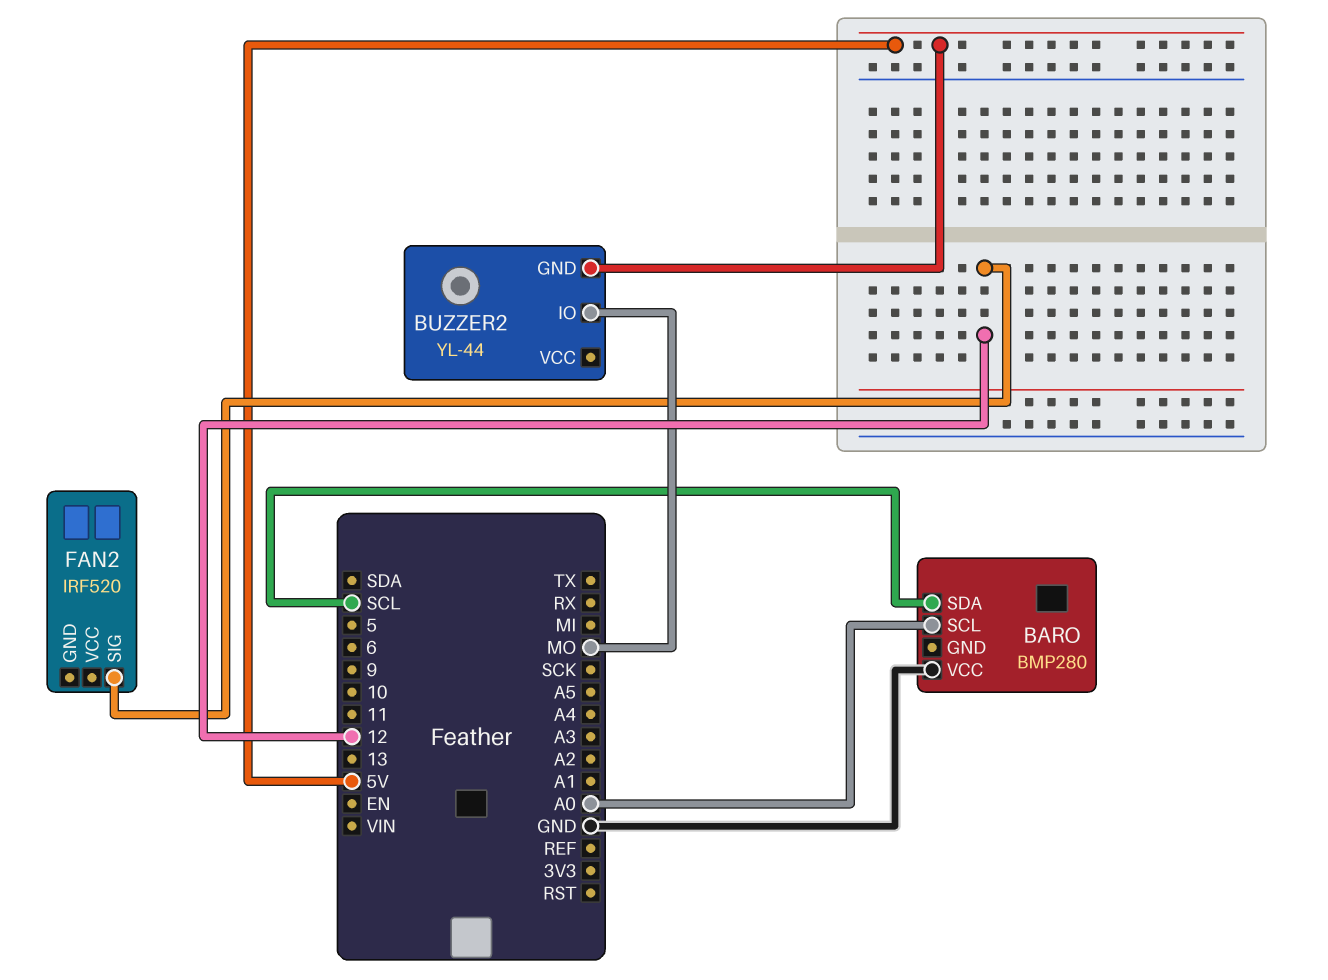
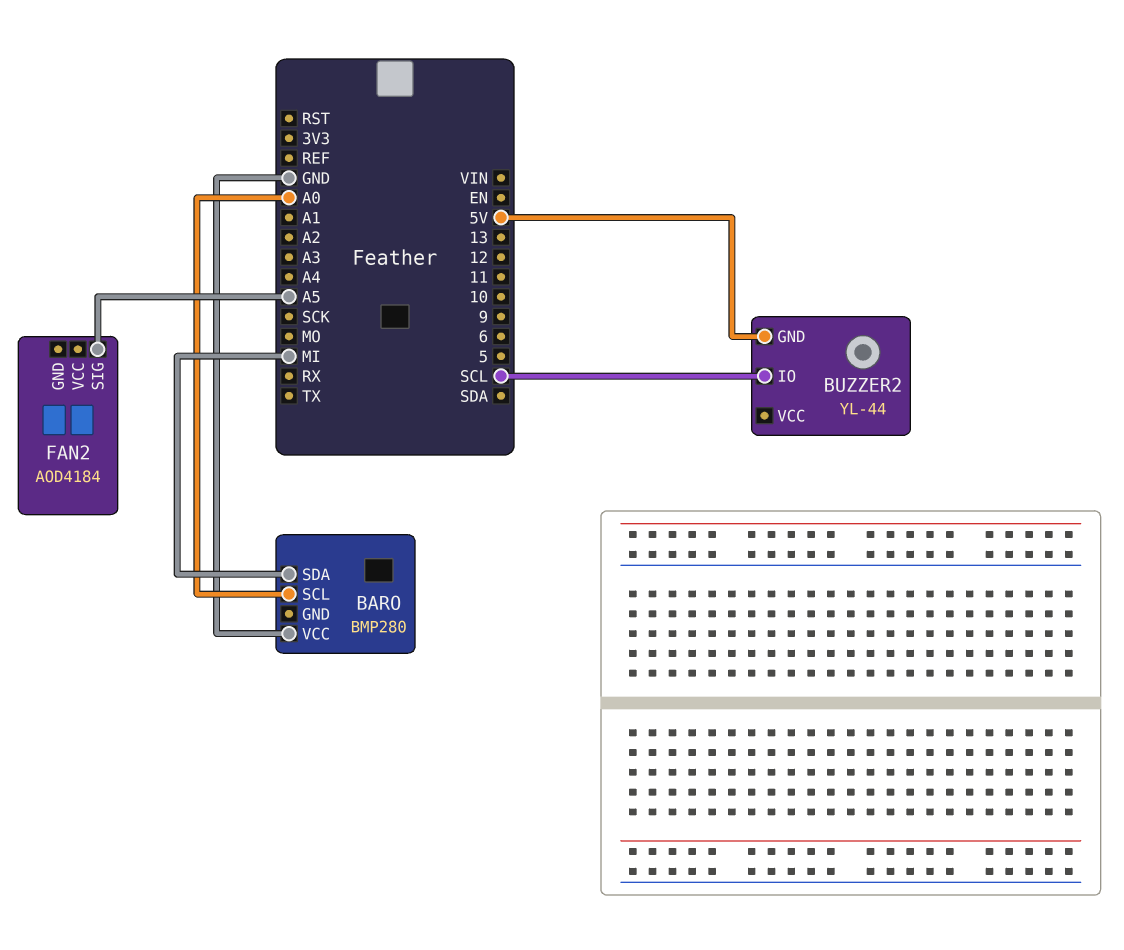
BARO pin SDA: SCL -> MI
BUZZER2 pin IO: MO -> SCL
FAN2: IRF520 -> AOD4184
FAN2 pin SIG: 12 -> A5

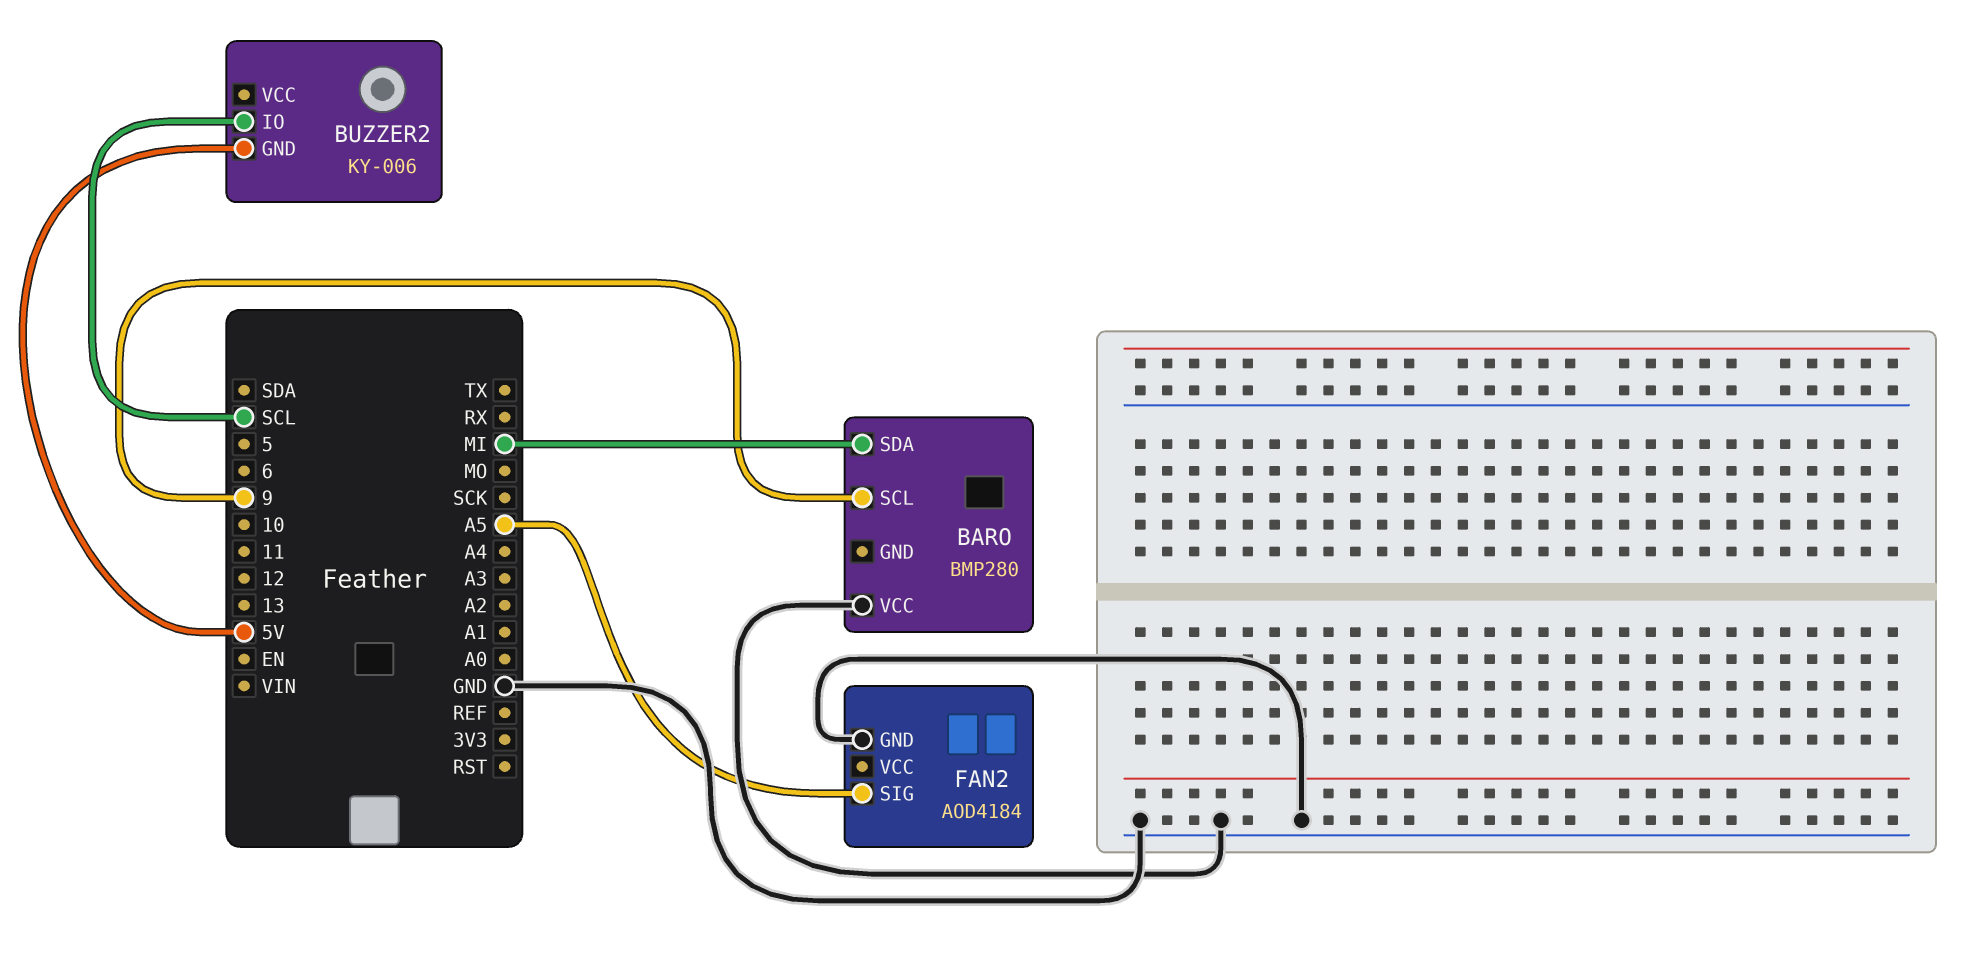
BARO pin SCL: A0 -> 9
BUZZER2: YL-44 -> KY-006
FAN2 pin GND: none -> GND

